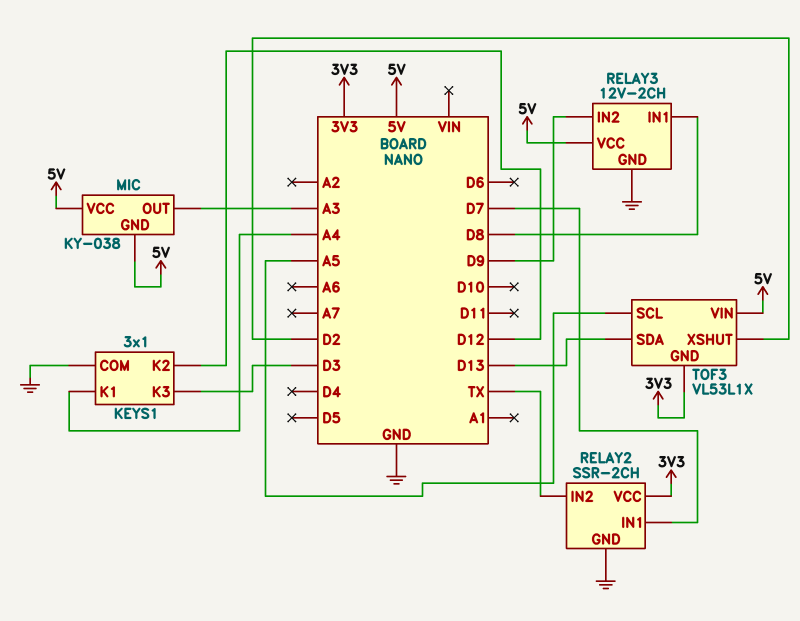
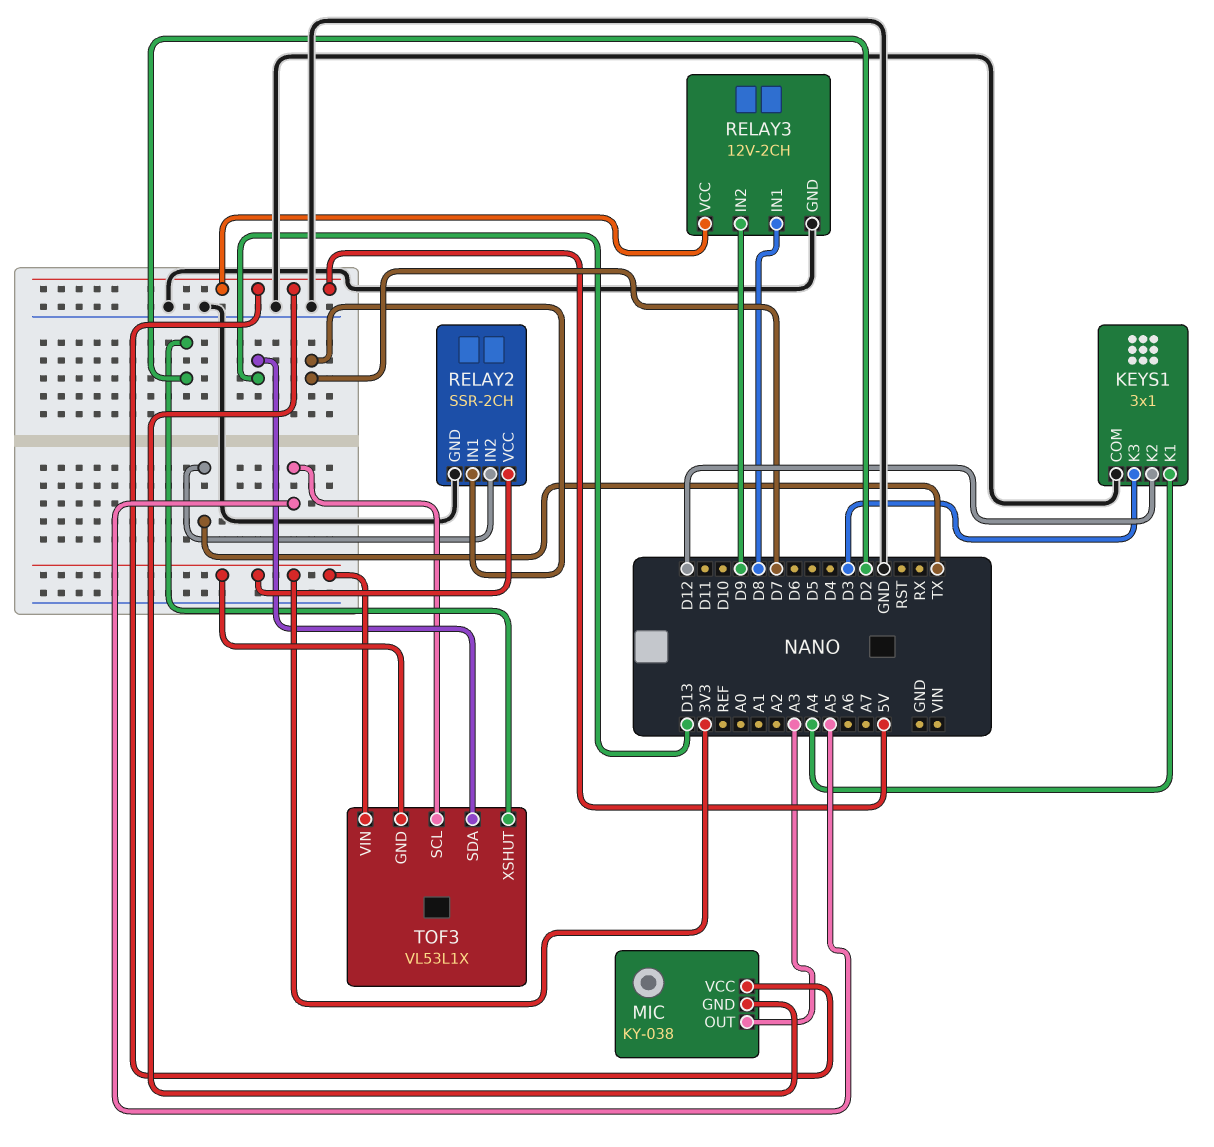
TOF3 pin VIN: 5V -> 3V3

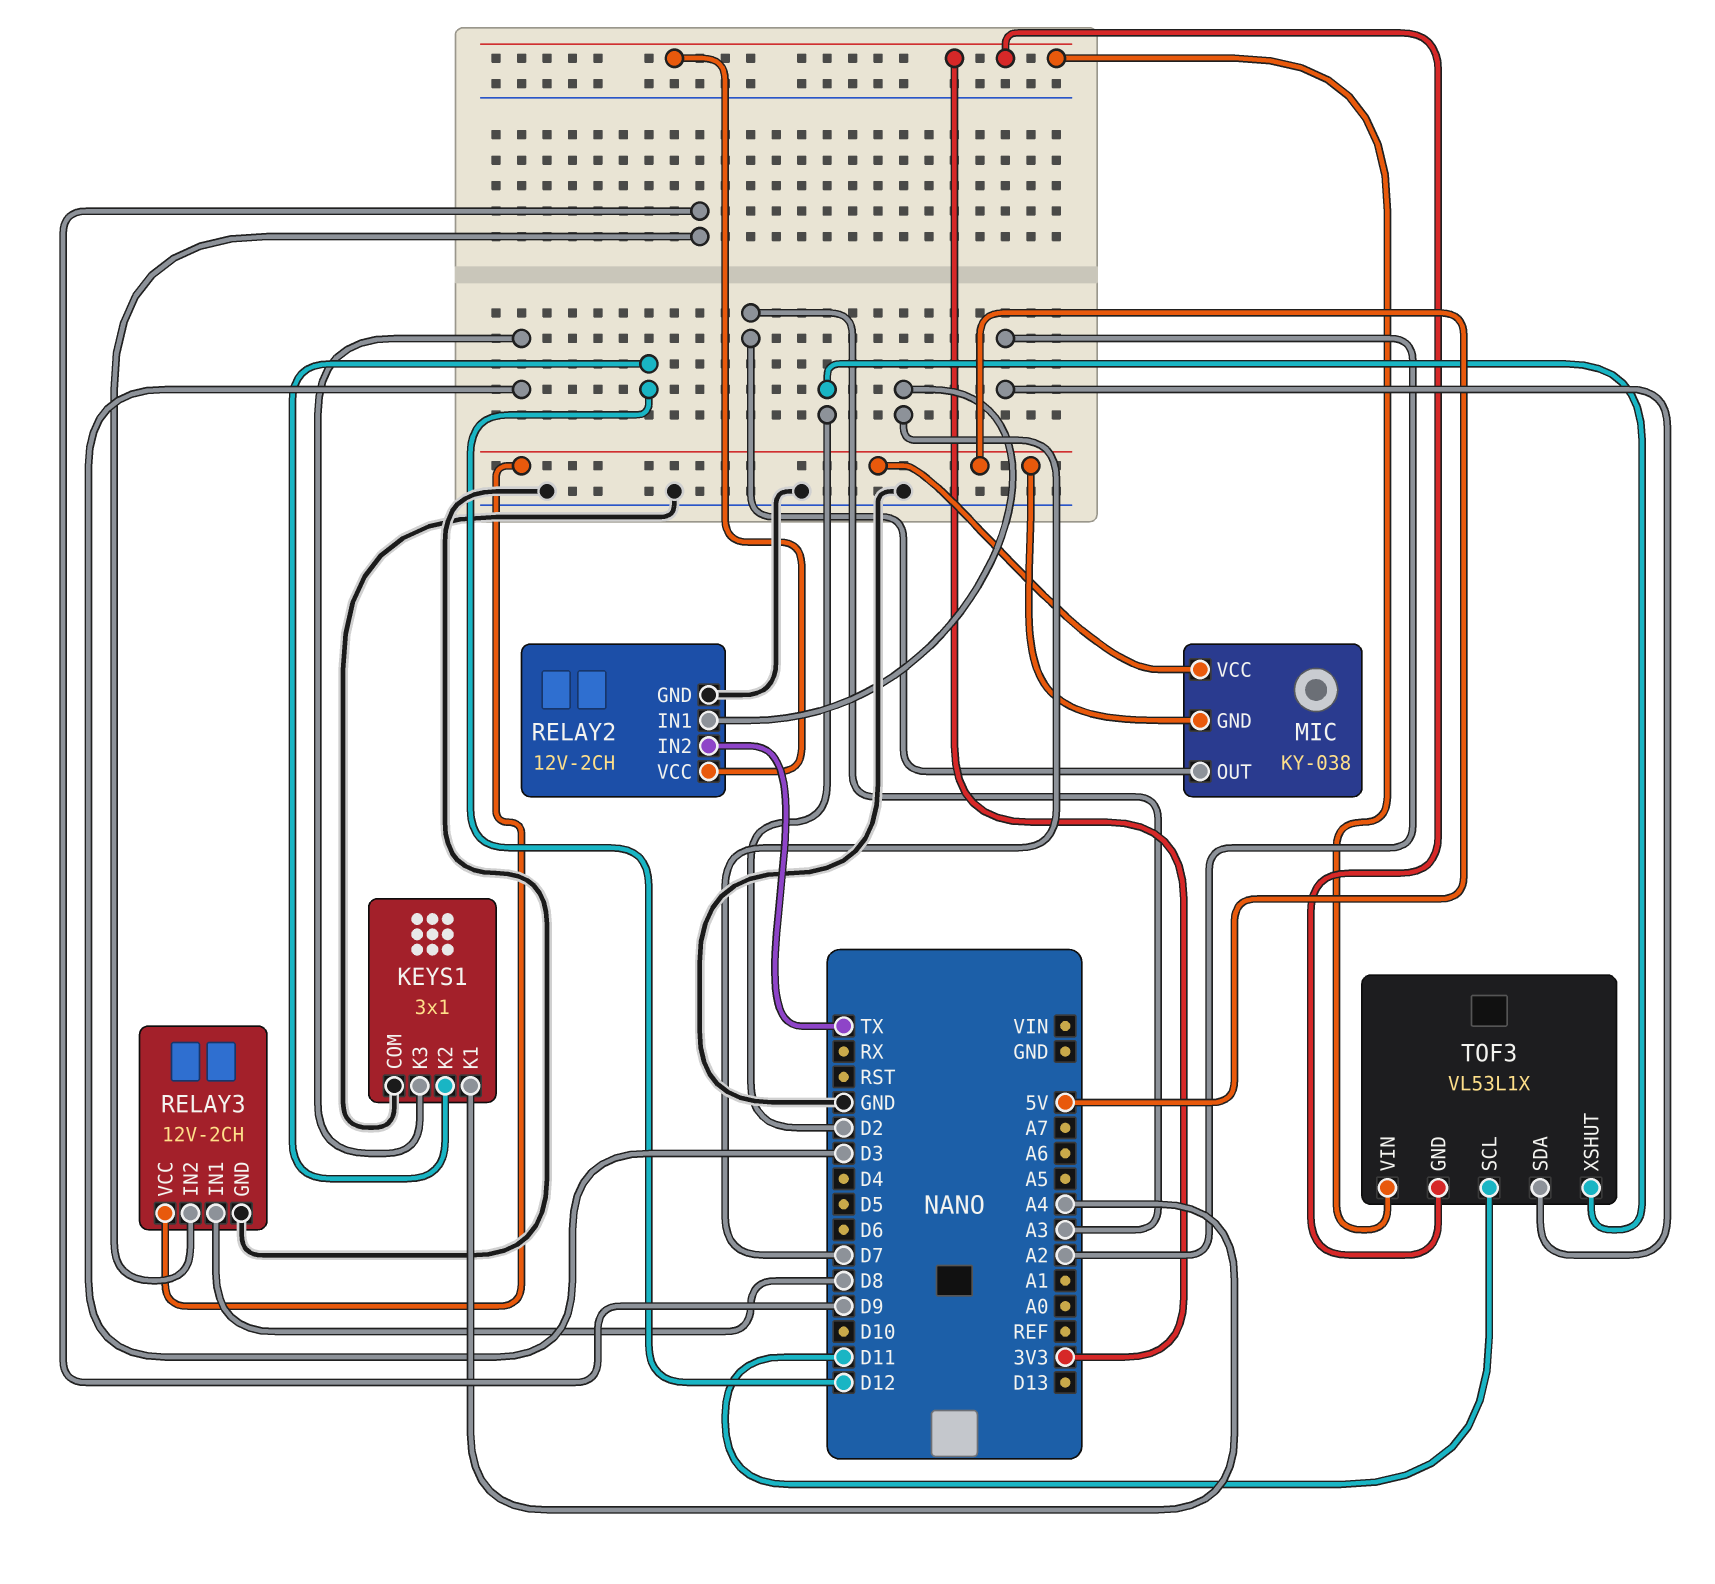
RELAY2: SSR-2CH -> 12V-2CH
TOF3 pin SCL: A5 -> D11
TOF3 pin SDA: D13 -> A2

